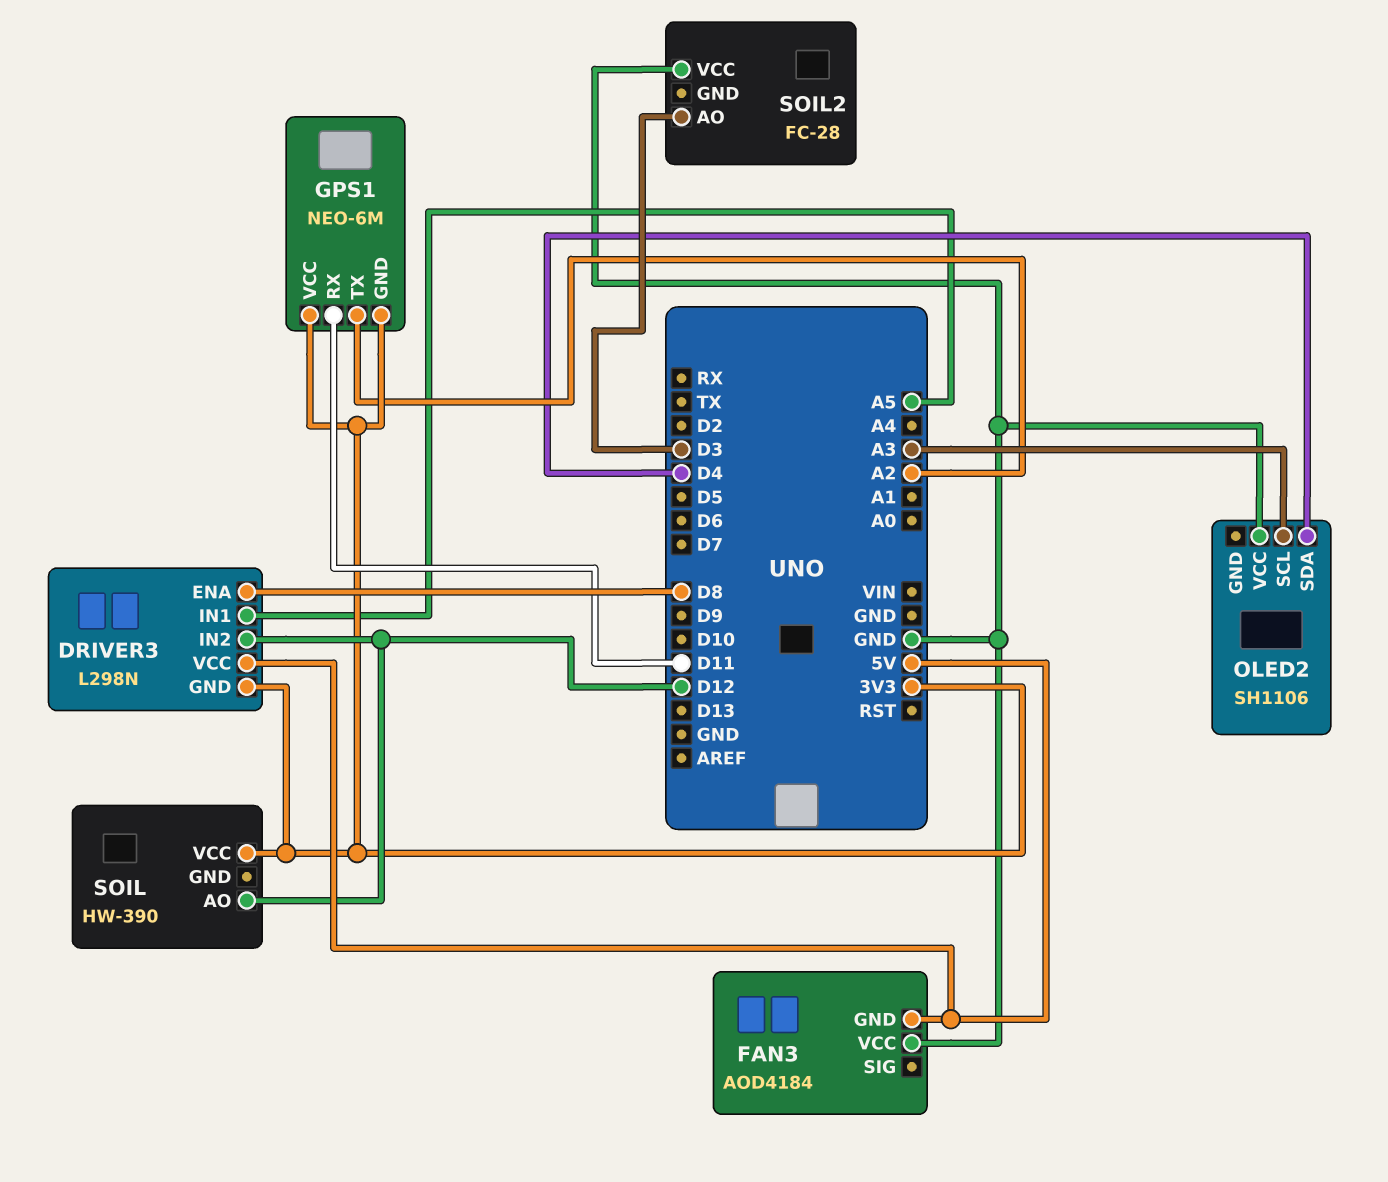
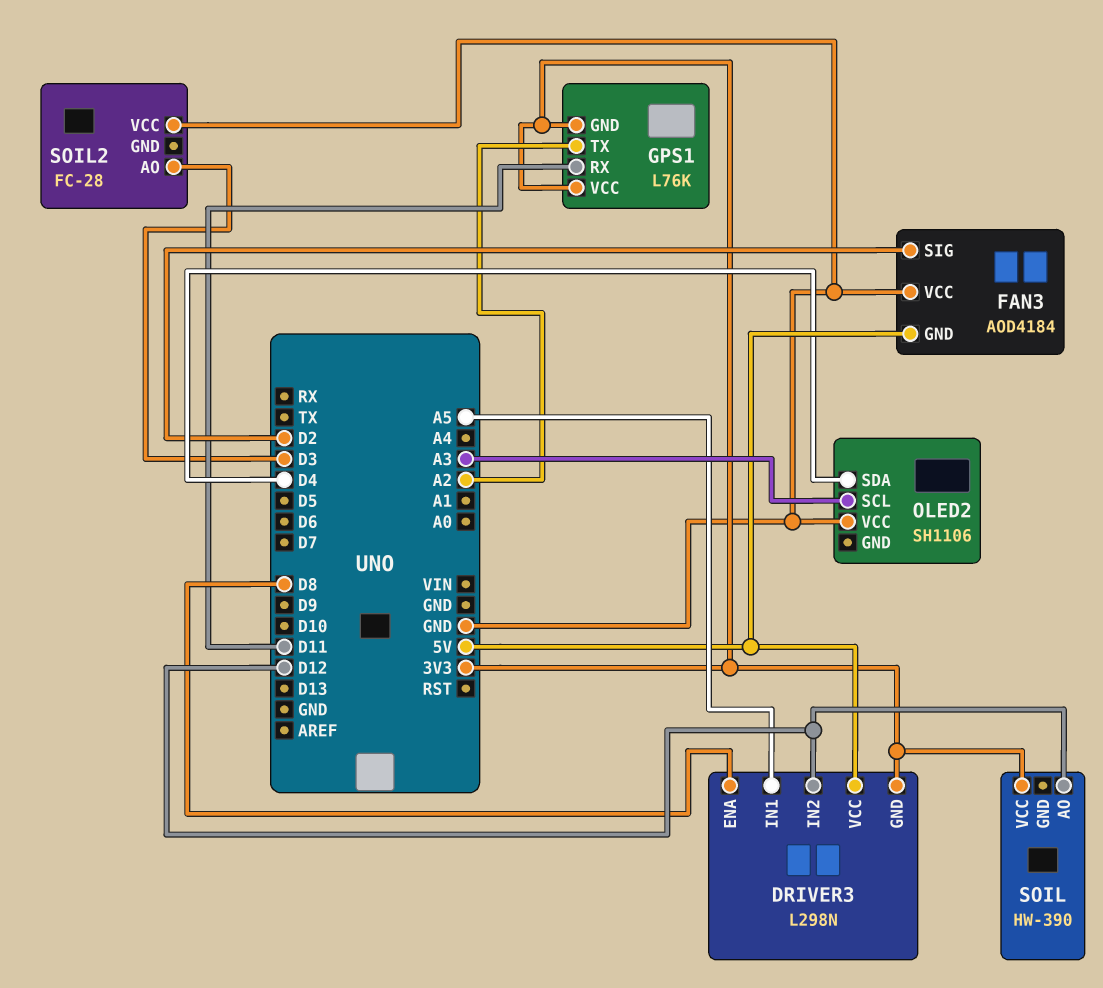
FAN3 pin SIG: none -> D2
GPS1: NEO-6M -> L76K

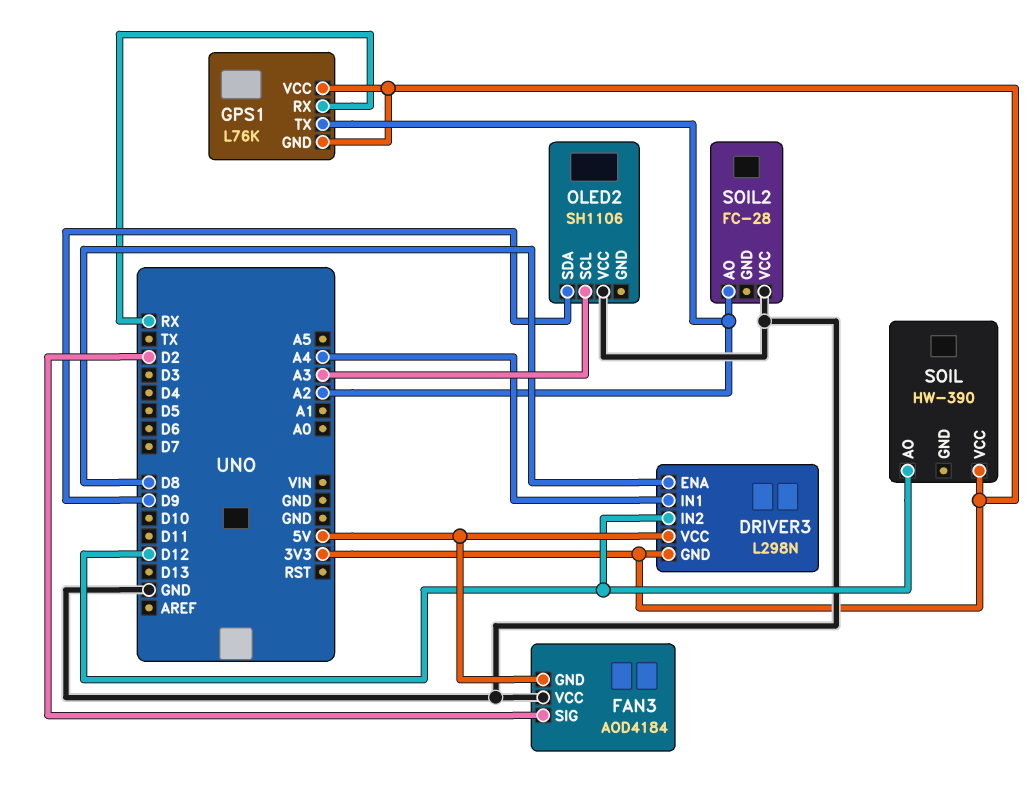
DRIVER3 pin IN1: A5 -> A4
GPS1 pin RX: D11 -> RX
OLED2 pin SDA: D4 -> D9
SOIL2 pin AO: D3 -> A2

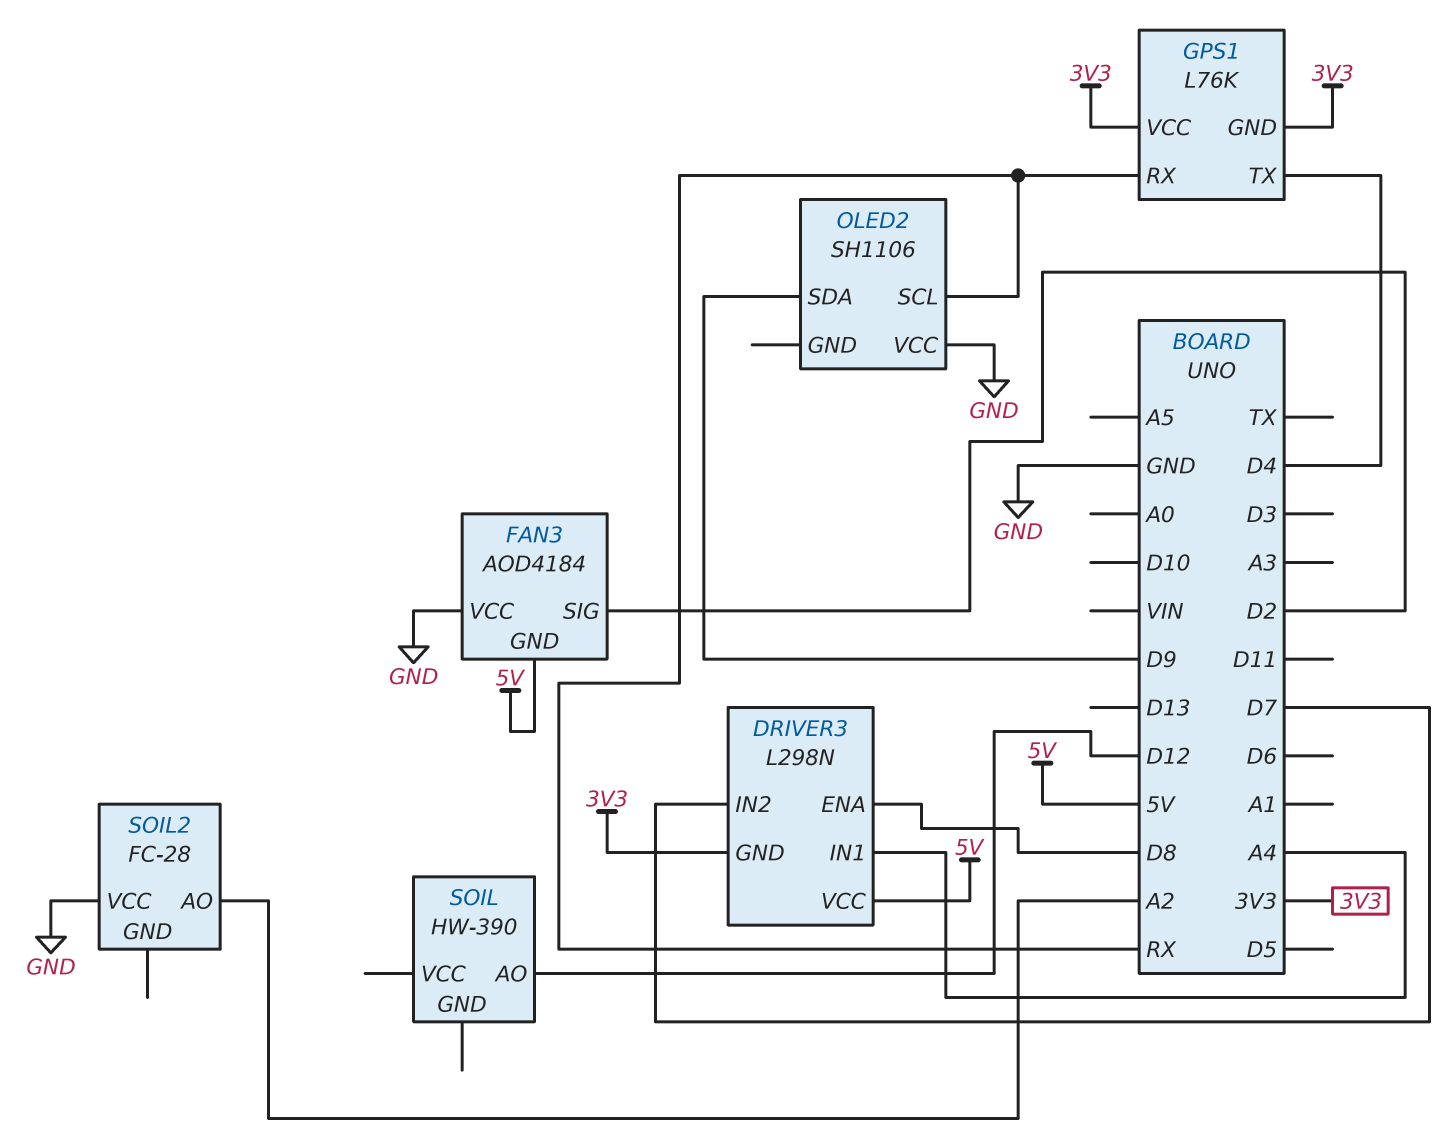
DRIVER3 pin IN2: D12 -> D7
GPS1 pin TX: A2 -> D4
OLED2 pin SCL: A3 -> RX
SOIL pin VCC: 3V3 -> none

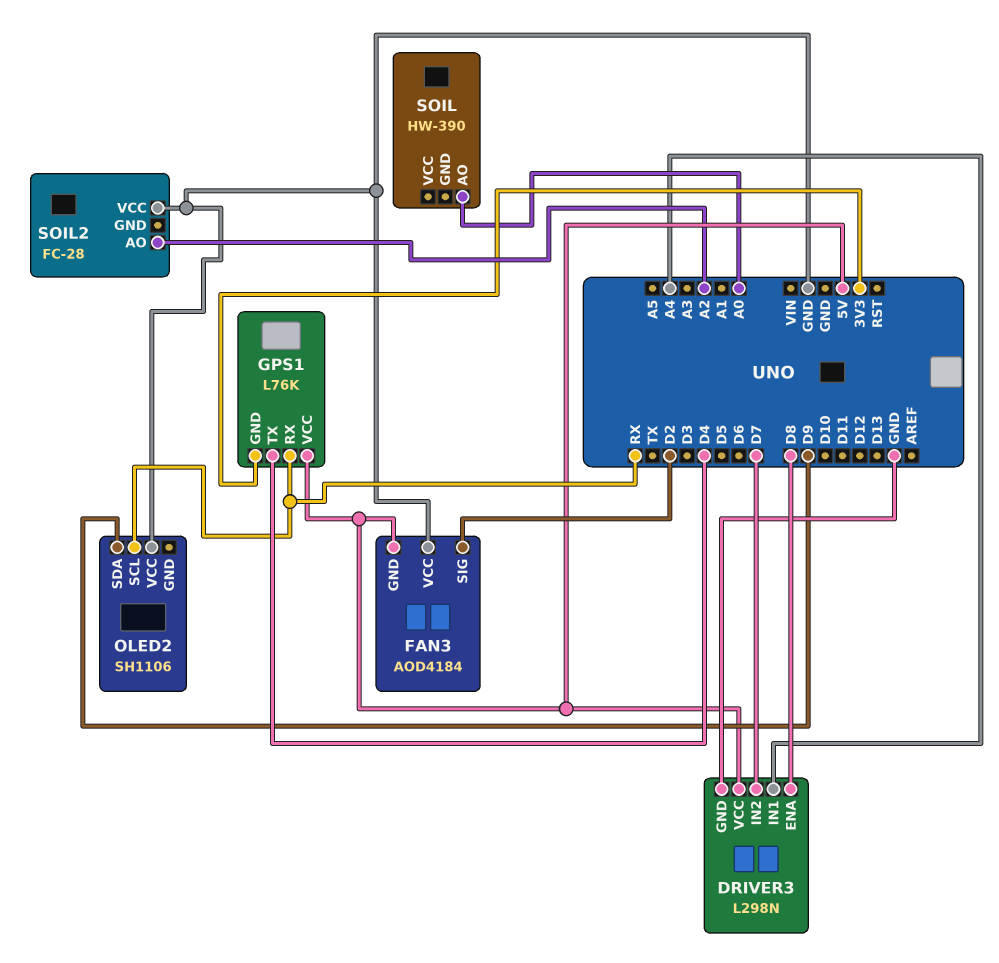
DRIVER3 pin GND: 3V3 -> GND
GPS1 pin VCC: 3V3 -> 5V
SOIL pin AO: D12 -> A0

